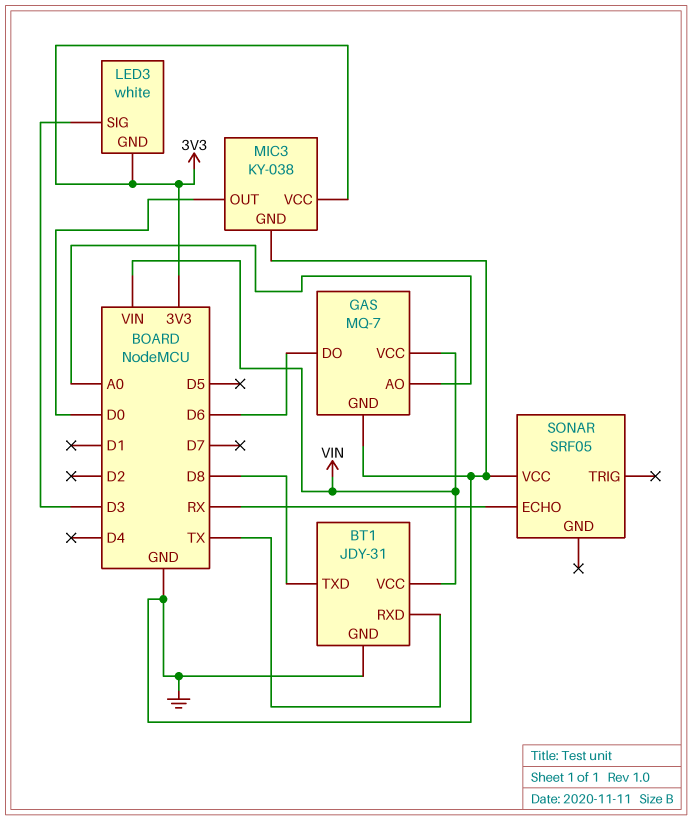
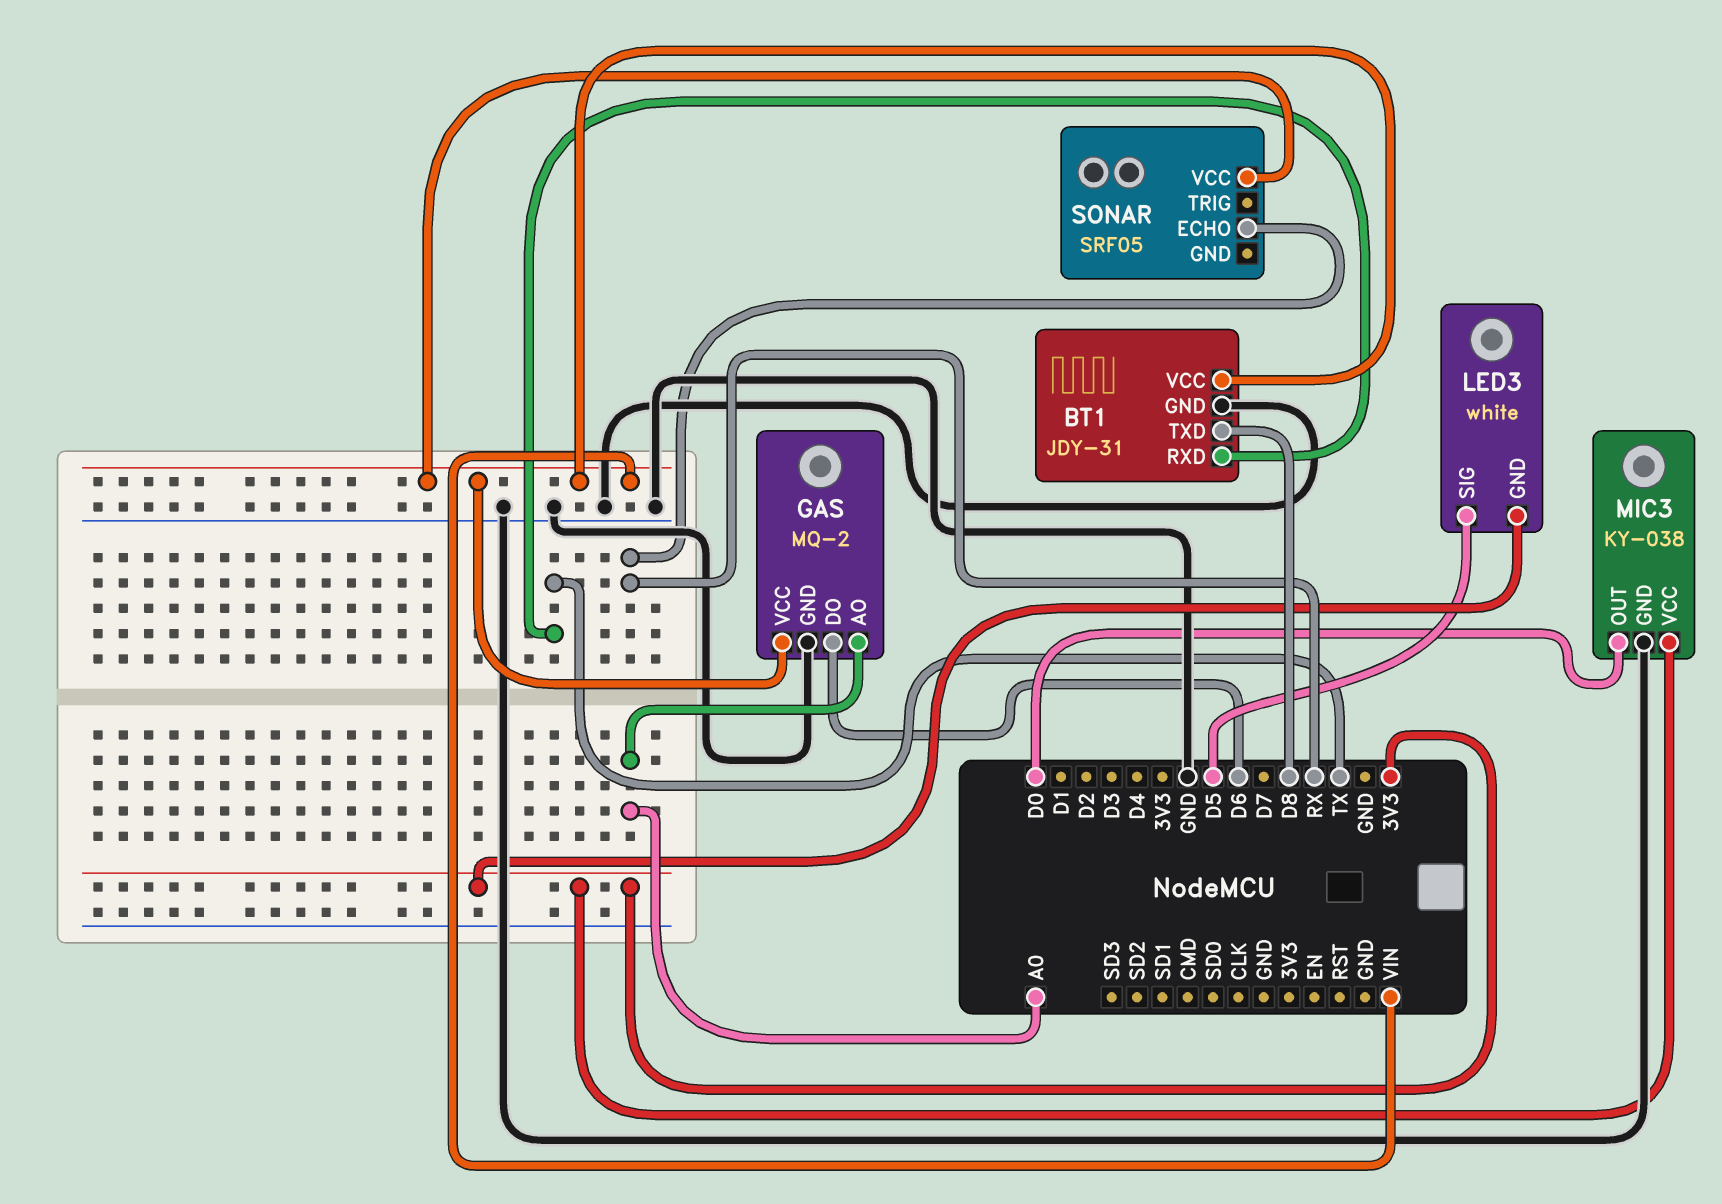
GAS: MQ-7 -> MQ-2
LED3 pin SIG: D3 -> D5
SONAR pin VCC: GND -> VIN

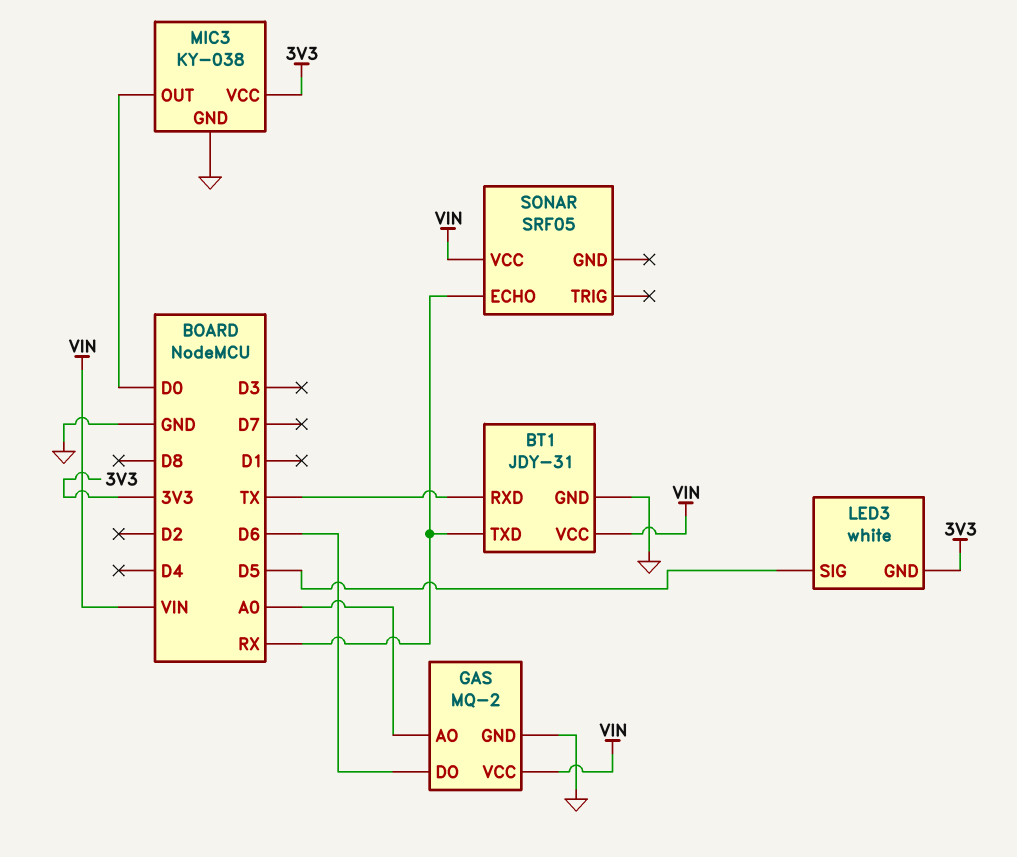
BT1 pin TXD: D8 -> RX

